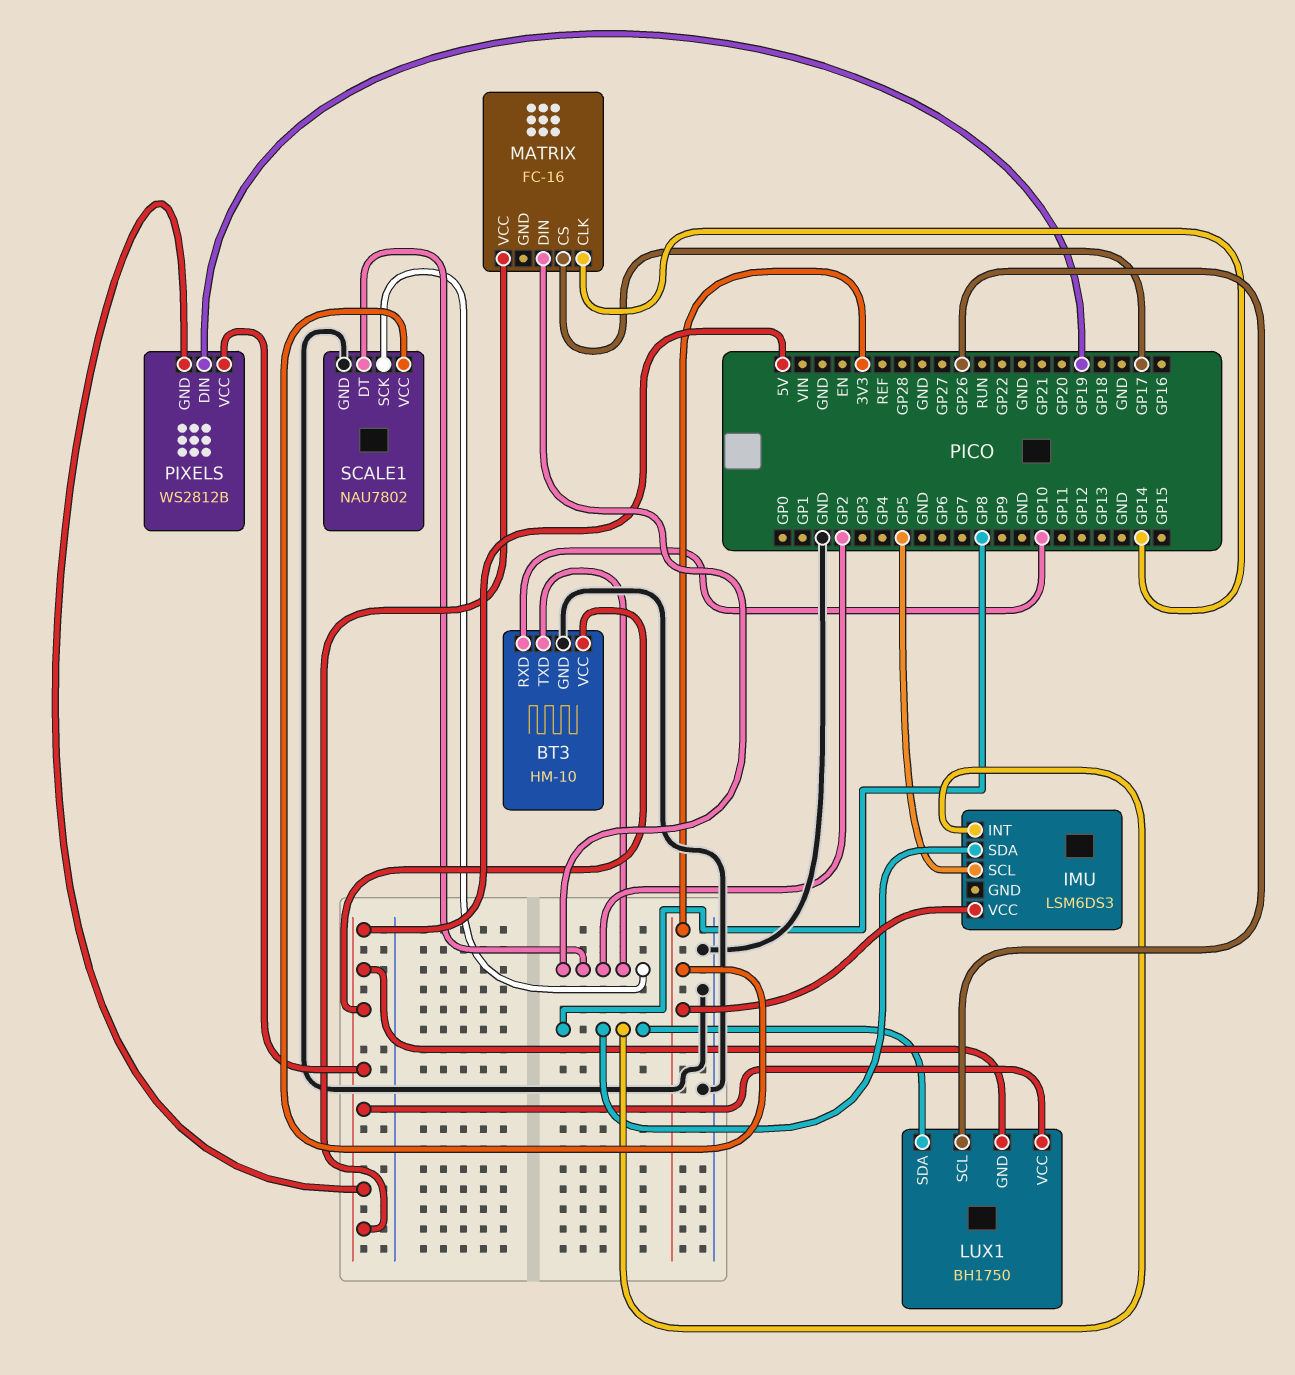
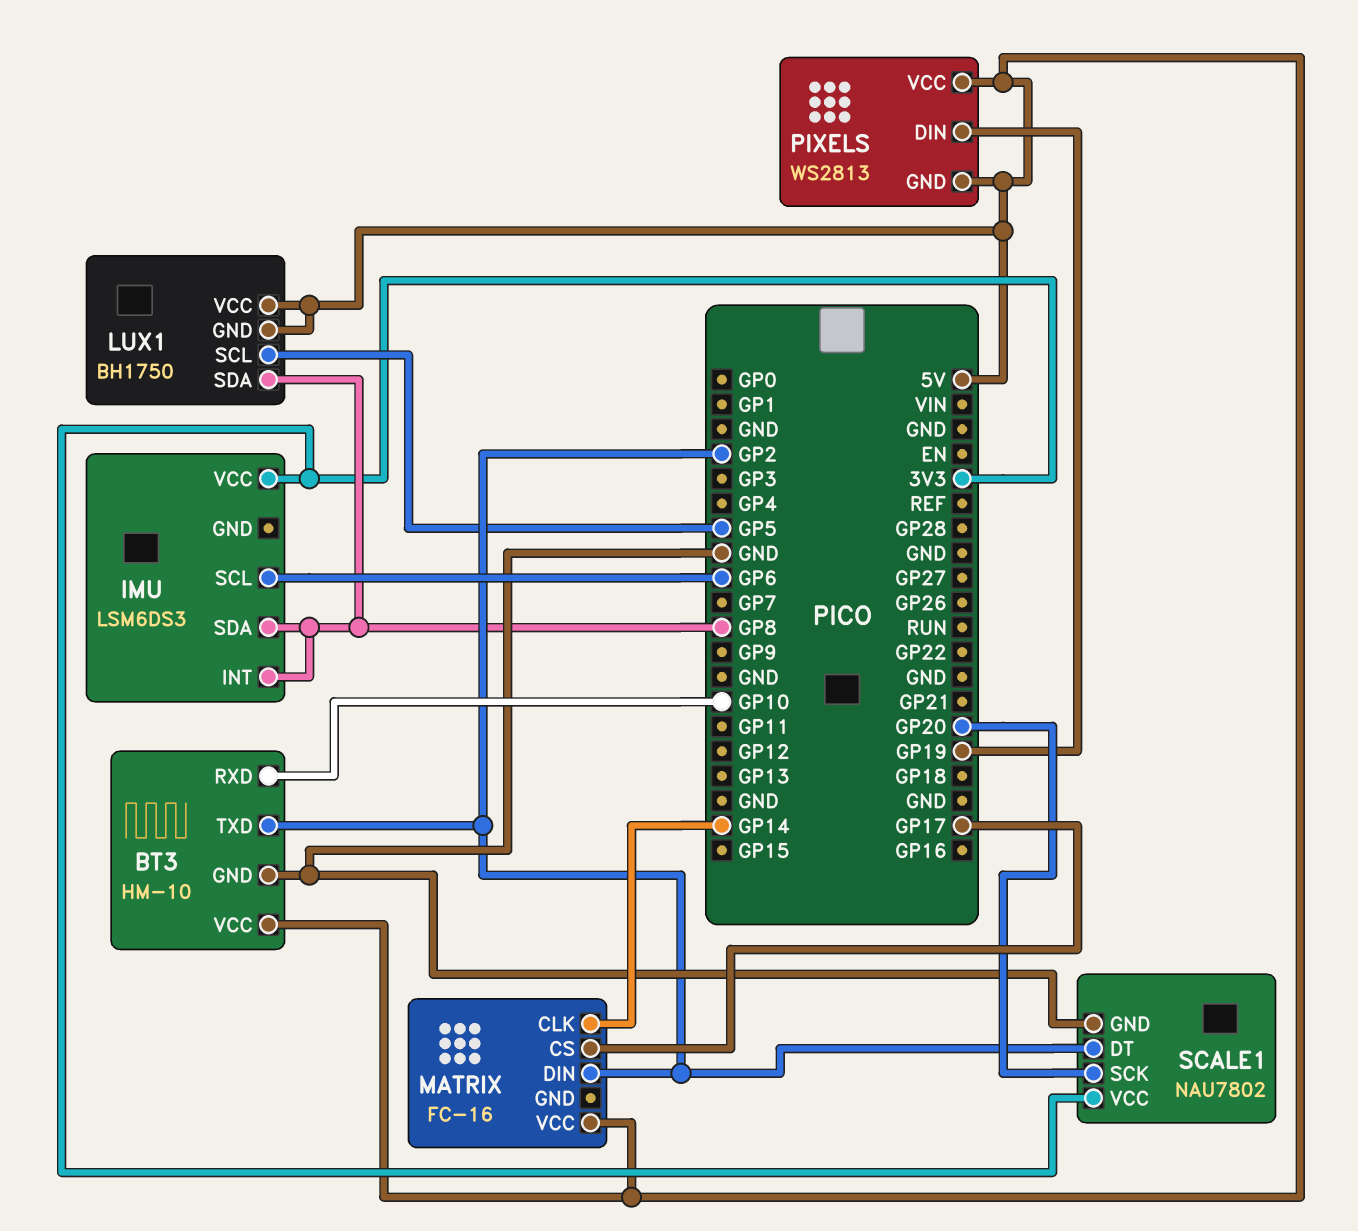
IMU pin SCL: GP5 -> GP6
LUX1 pin SCL: GP26 -> GP5
PIXELS: WS2812B -> WS2813
SCALE1 pin SCK: GP2 -> GP20

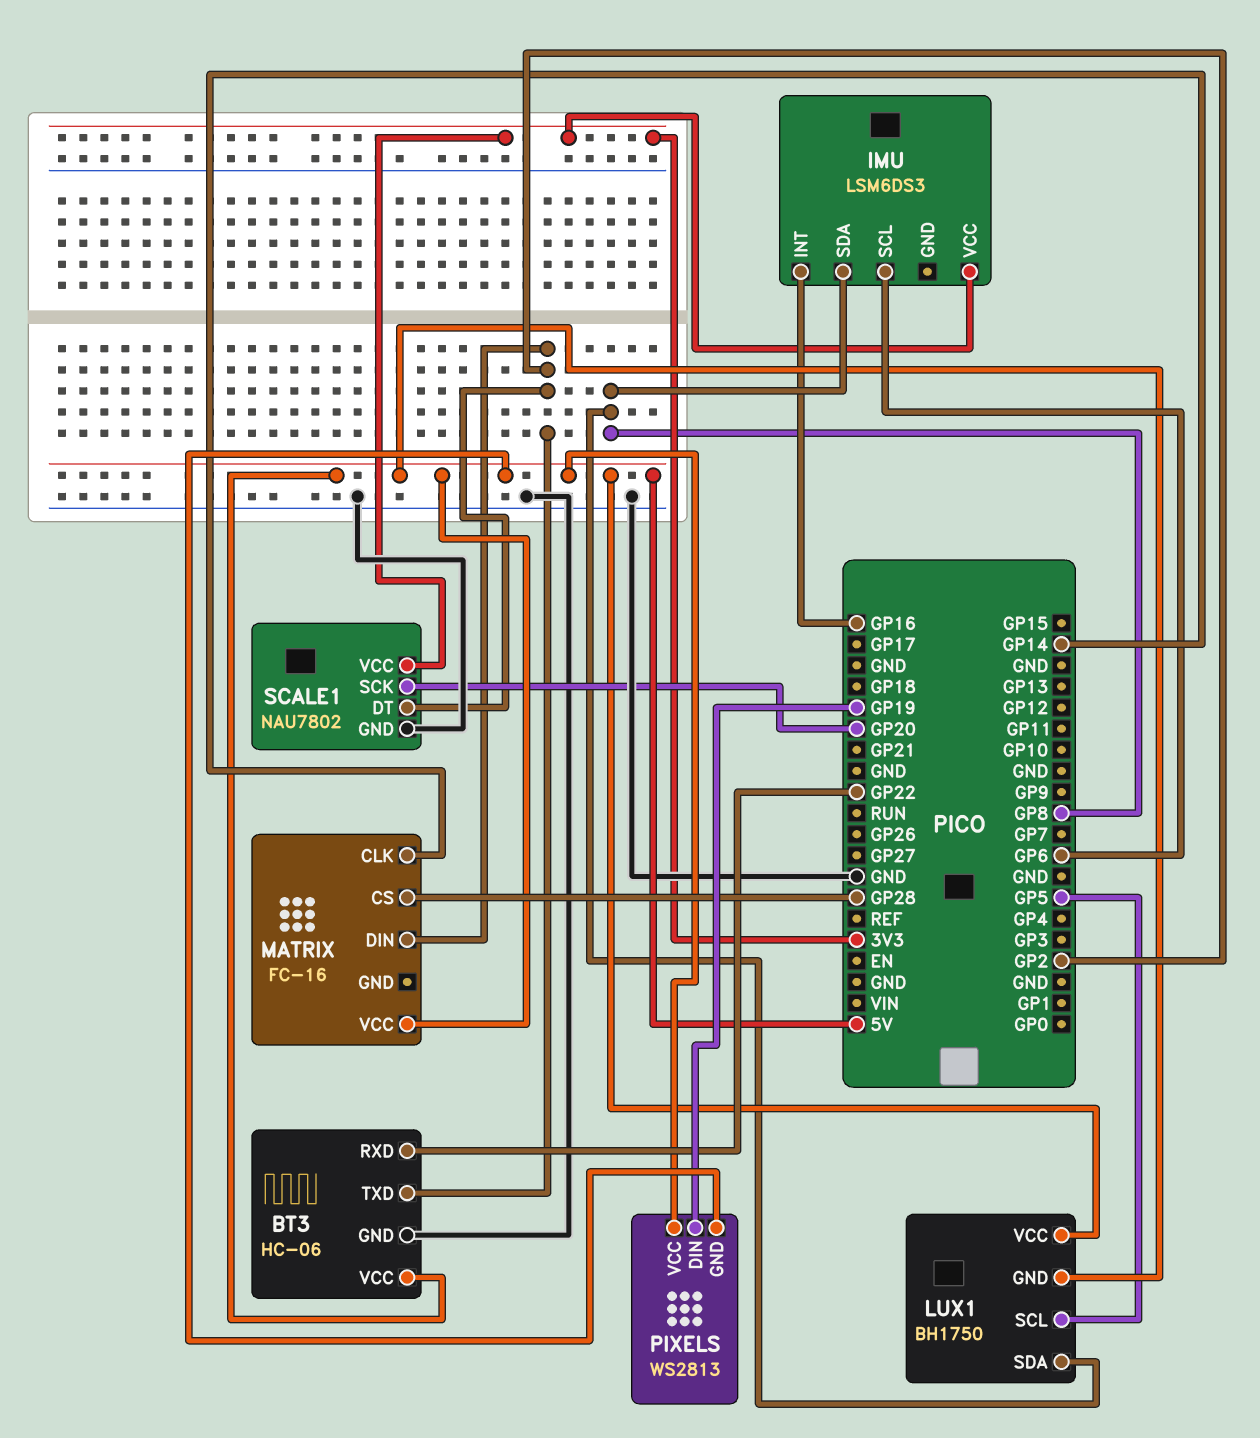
BT3: HM-10 -> HC-06
BT3 pin RXD: GP10 -> GP22
IMU pin INT: GP8 -> GP16
MATRIX pin CS: GP17 -> GP28

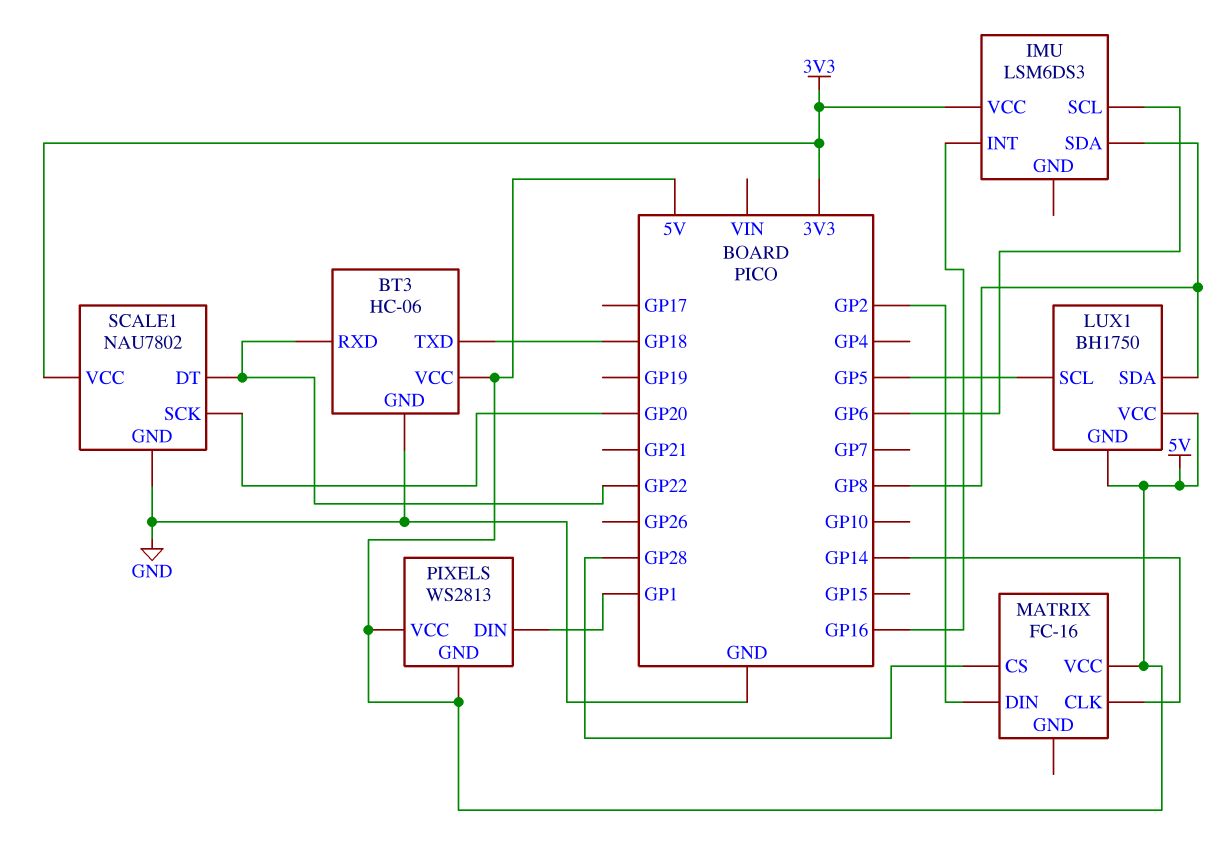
BT3 pin TXD: GP2 -> GP18
PIXELS pin DIN: GP19 -> GP1
SCALE1 pin DT: GP2 -> GP22

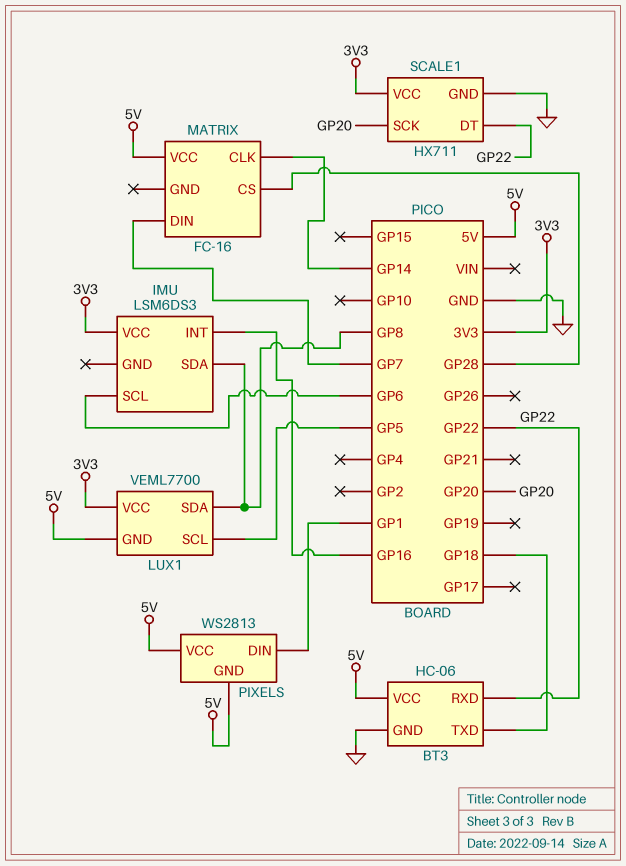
LUX1: BH1750 -> VEML7700
LUX1 pin VCC: 5V -> 3V3
MATRIX pin DIN: GP2 -> GP7
SCALE1: NAU7802 -> HX711

